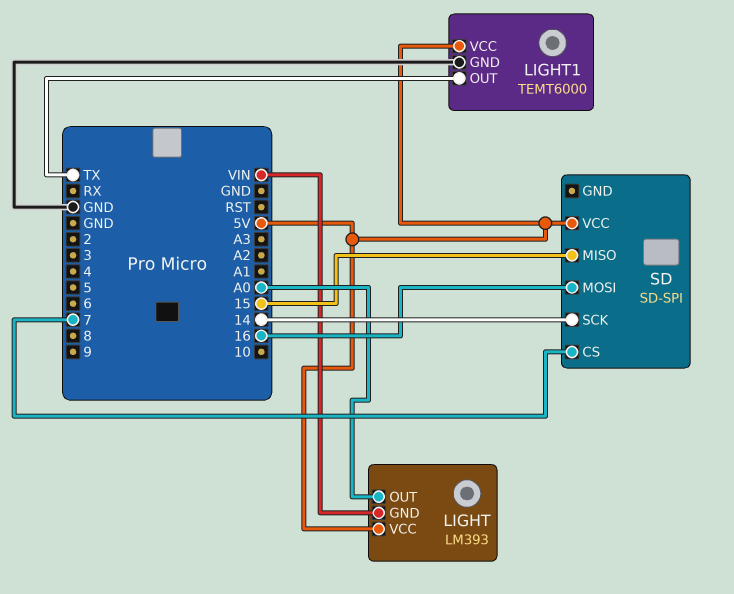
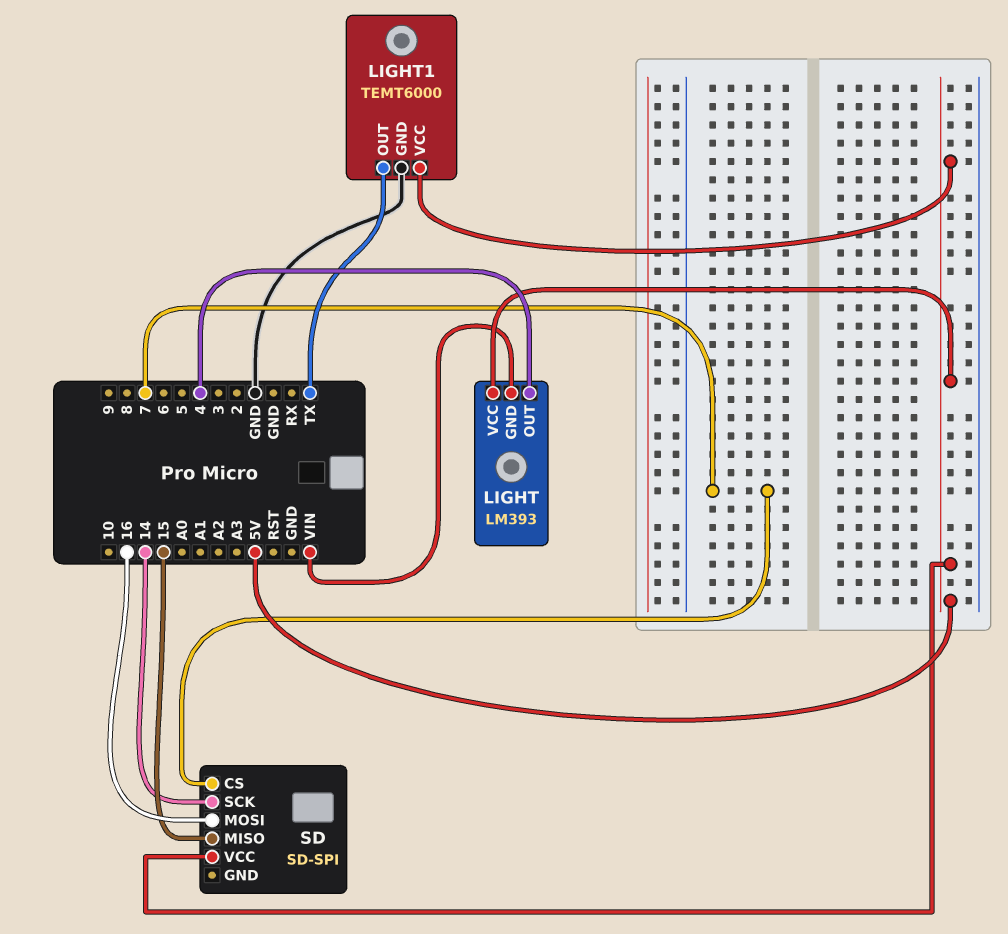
LIGHT pin OUT: A0 -> 4

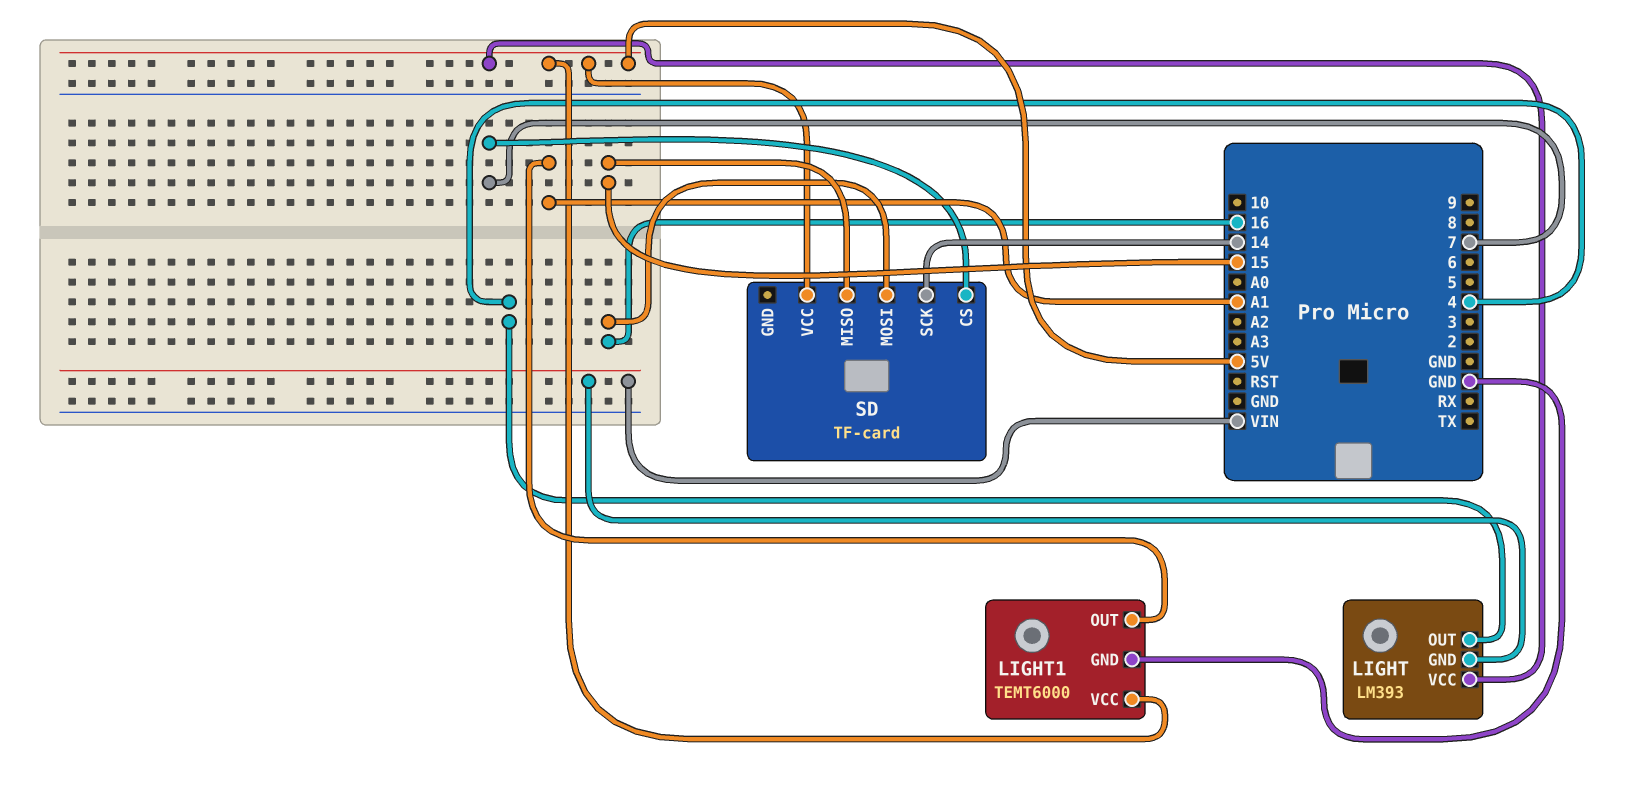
LIGHT1 pin OUT: TX -> A1
SD: SD-SPI -> TF-card

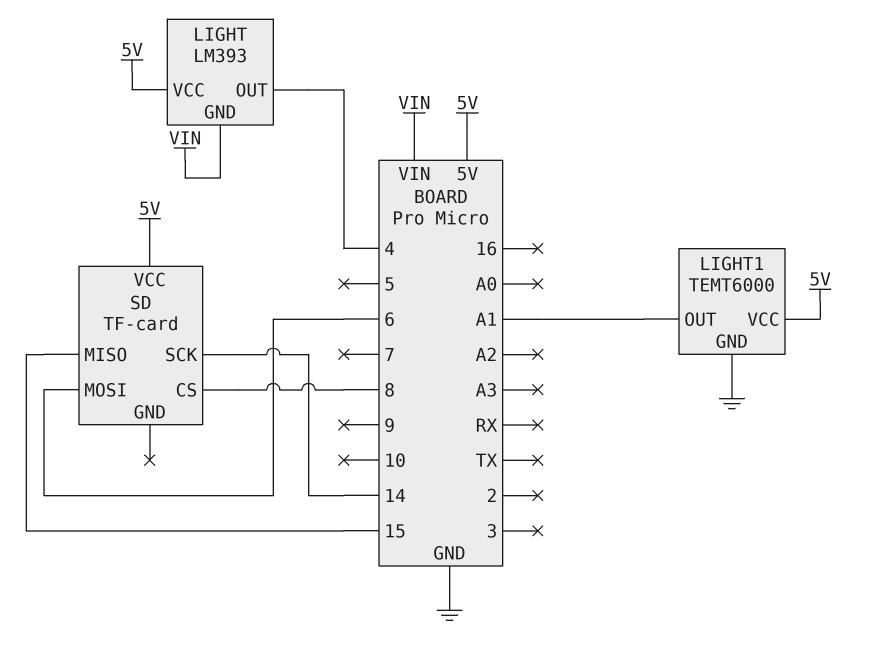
SD pin CS: 7 -> 8
SD pin MOSI: 16 -> 6

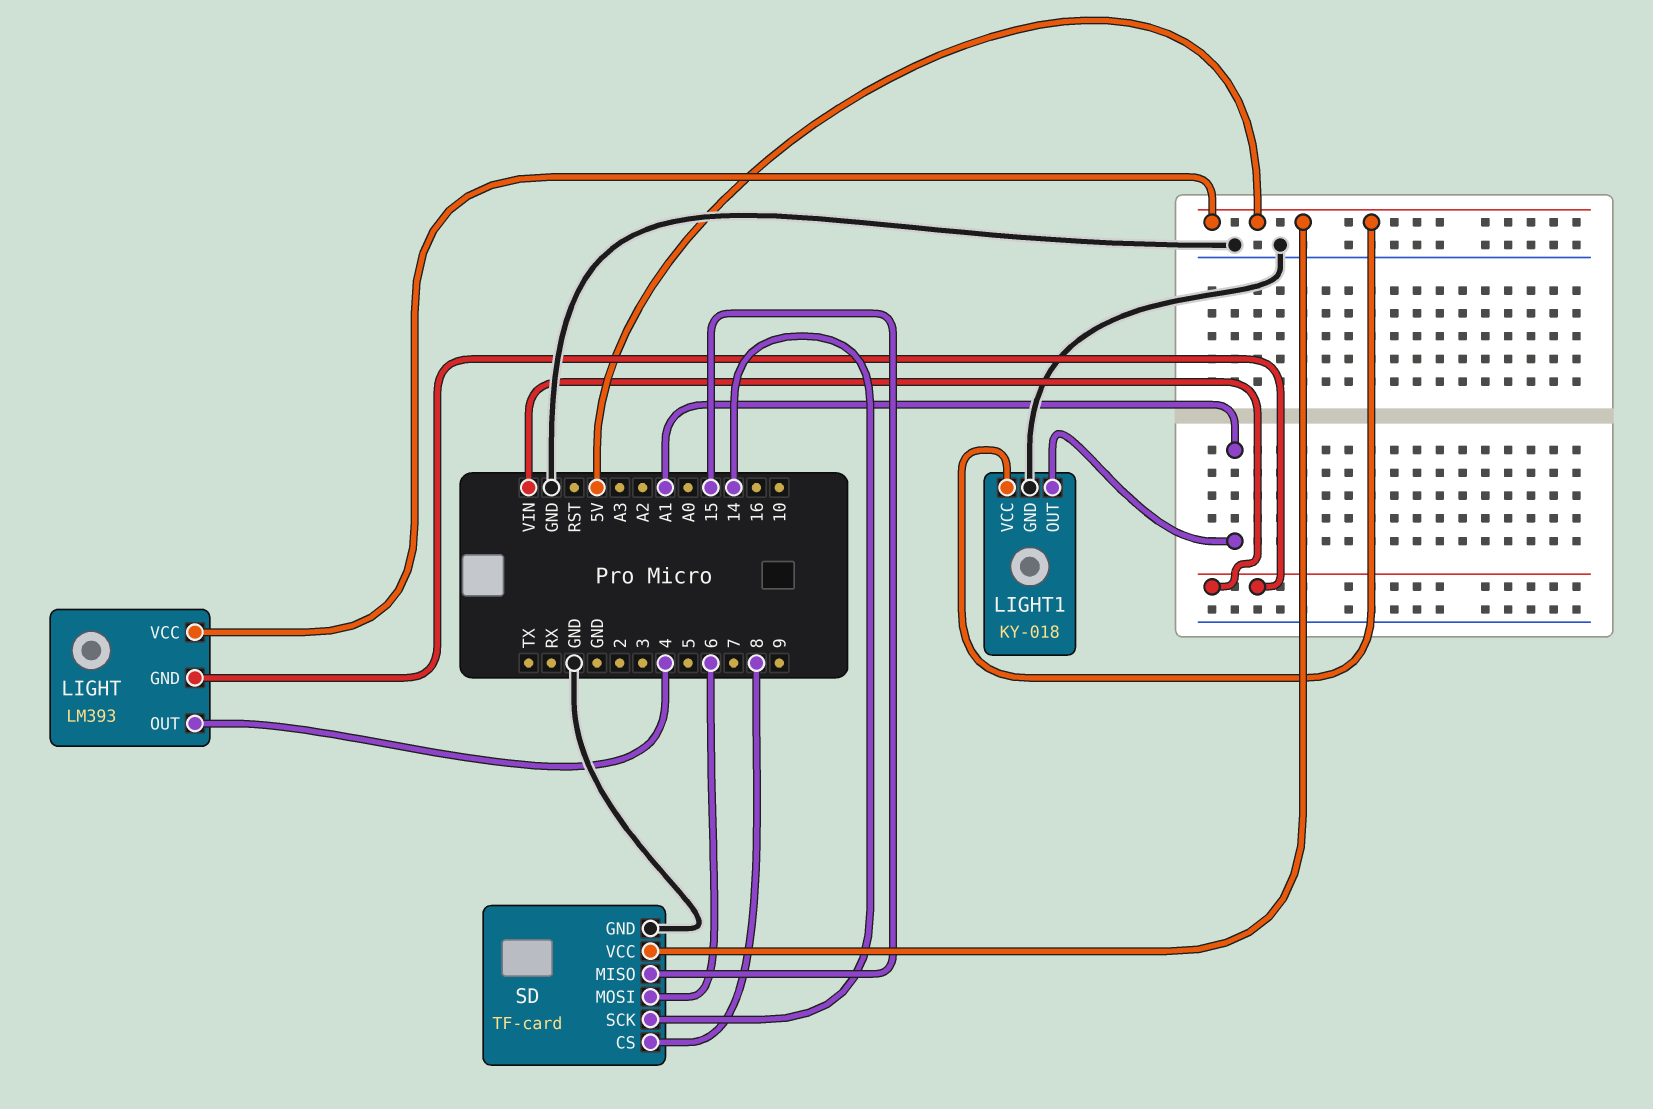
LIGHT1: TEMT6000 -> KY-018
SD pin GND: none -> GND

